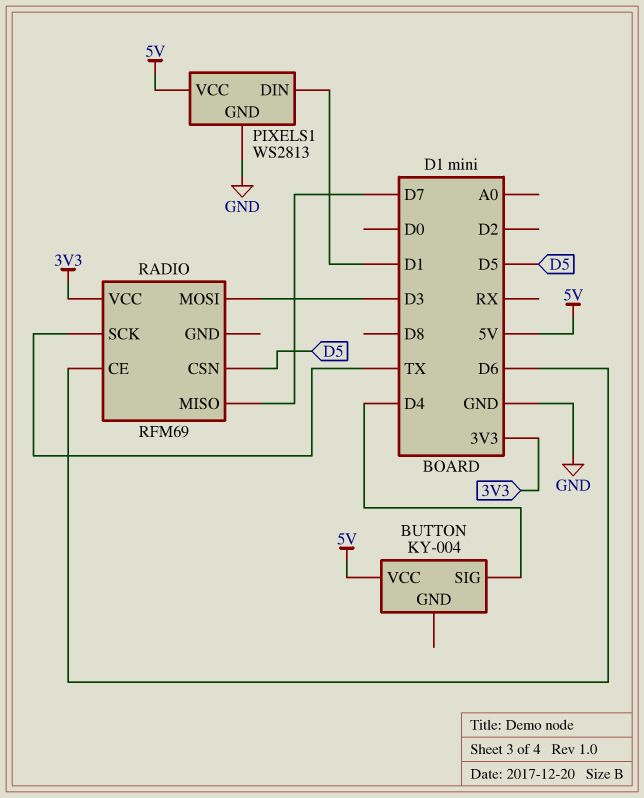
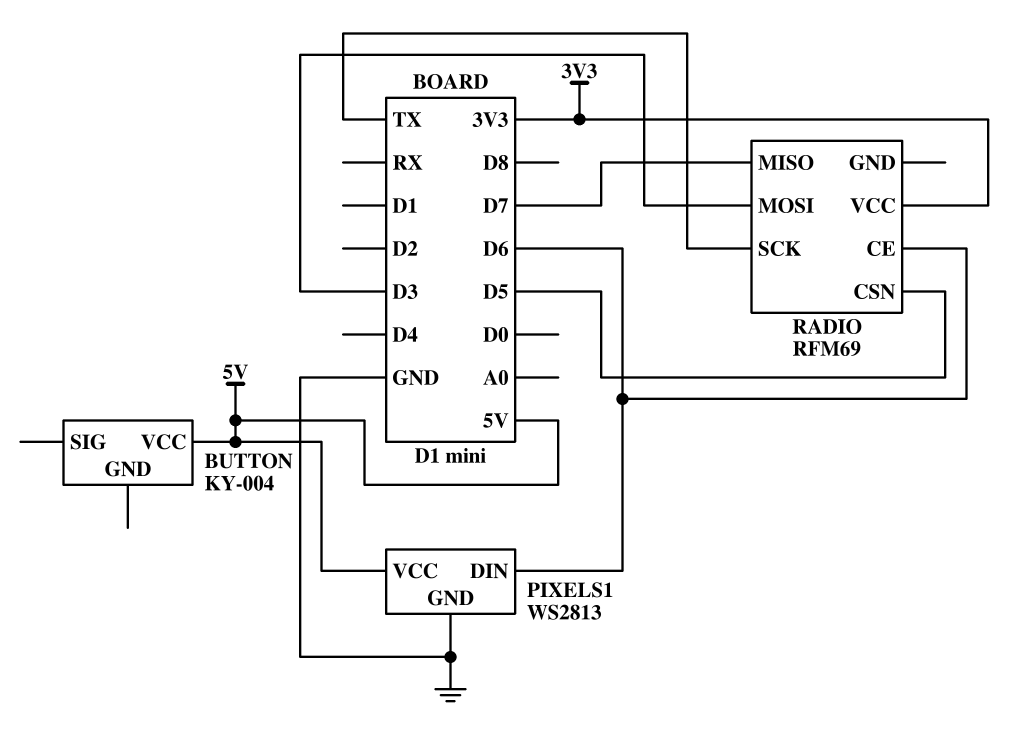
BUTTON pin SIG: D4 -> none
PIXELS1 pin DIN: D1 -> D6

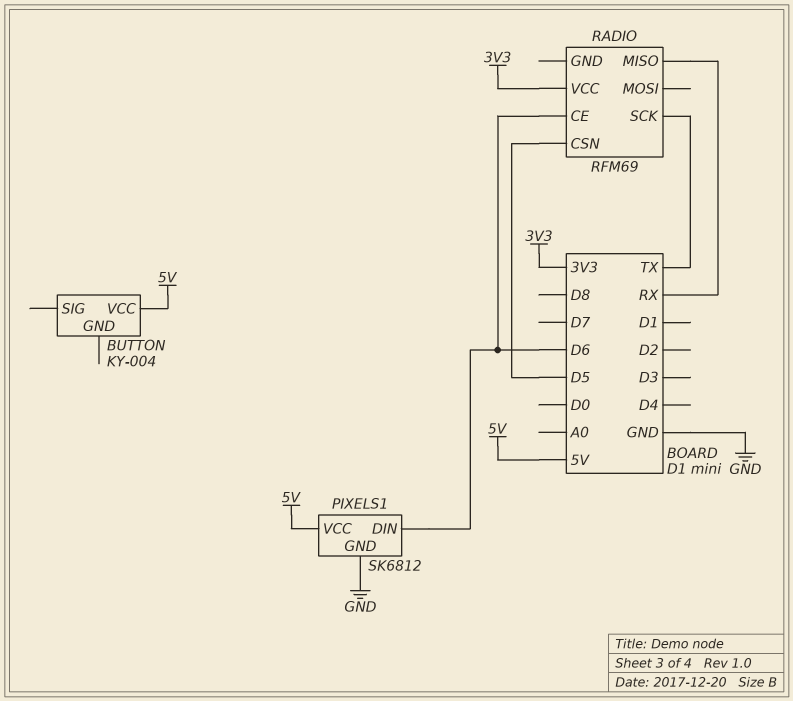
PIXELS1: WS2813 -> SK6812
RADIO pin MISO: D7 -> RX
RADIO pin MOSI: D3 -> none

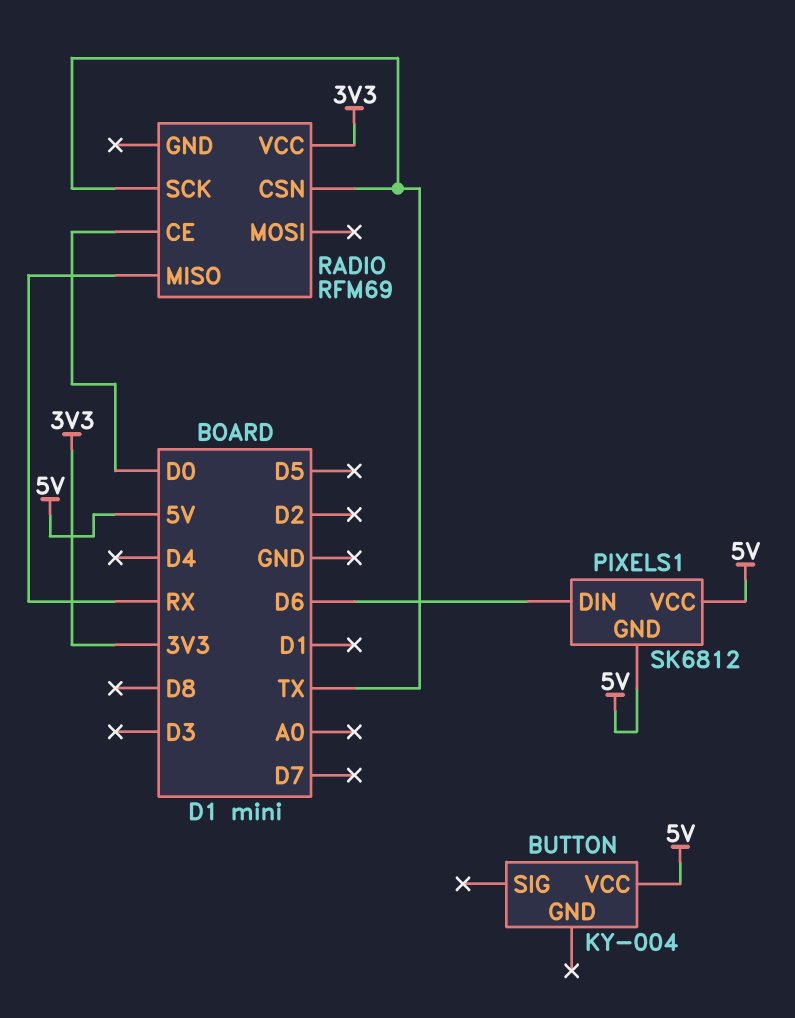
PIXELS1 pin GND: GND -> 5V
RADIO pin CE: D6 -> D0
RADIO pin CSN: D5 -> TX

